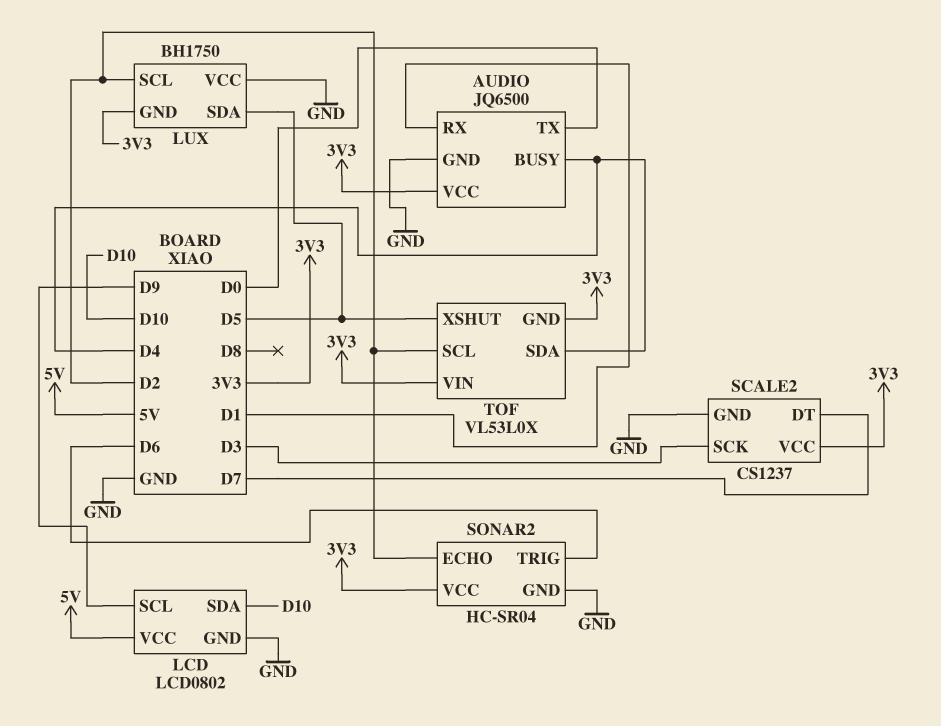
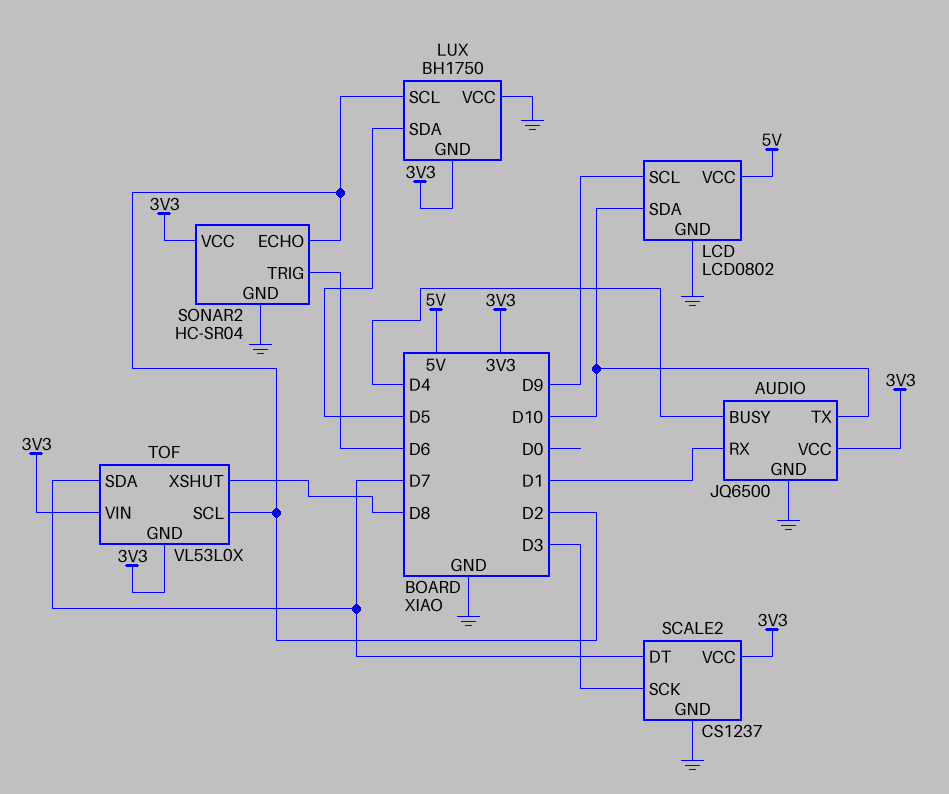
AUDIO pin TX: D0 -> D10
TOF pin SDA: D4 -> D7
TOF pin XSHUT: D5 -> D8

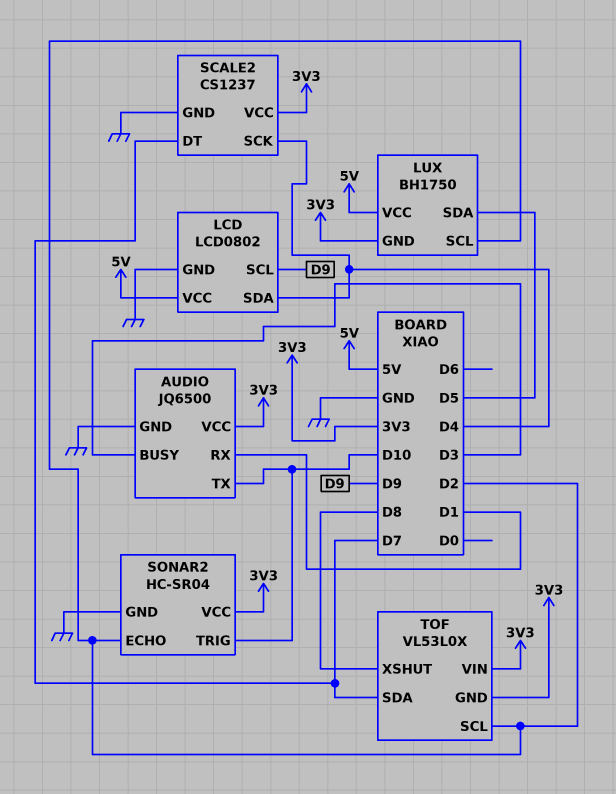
AUDIO pin BUSY: D4 -> D3
LCD pin SDA: D10 -> D4
LUX pin VCC: GND -> 5V
SCALE2 pin SCK: D3 -> D4
SONAR2 pin TRIG: D6 -> D10

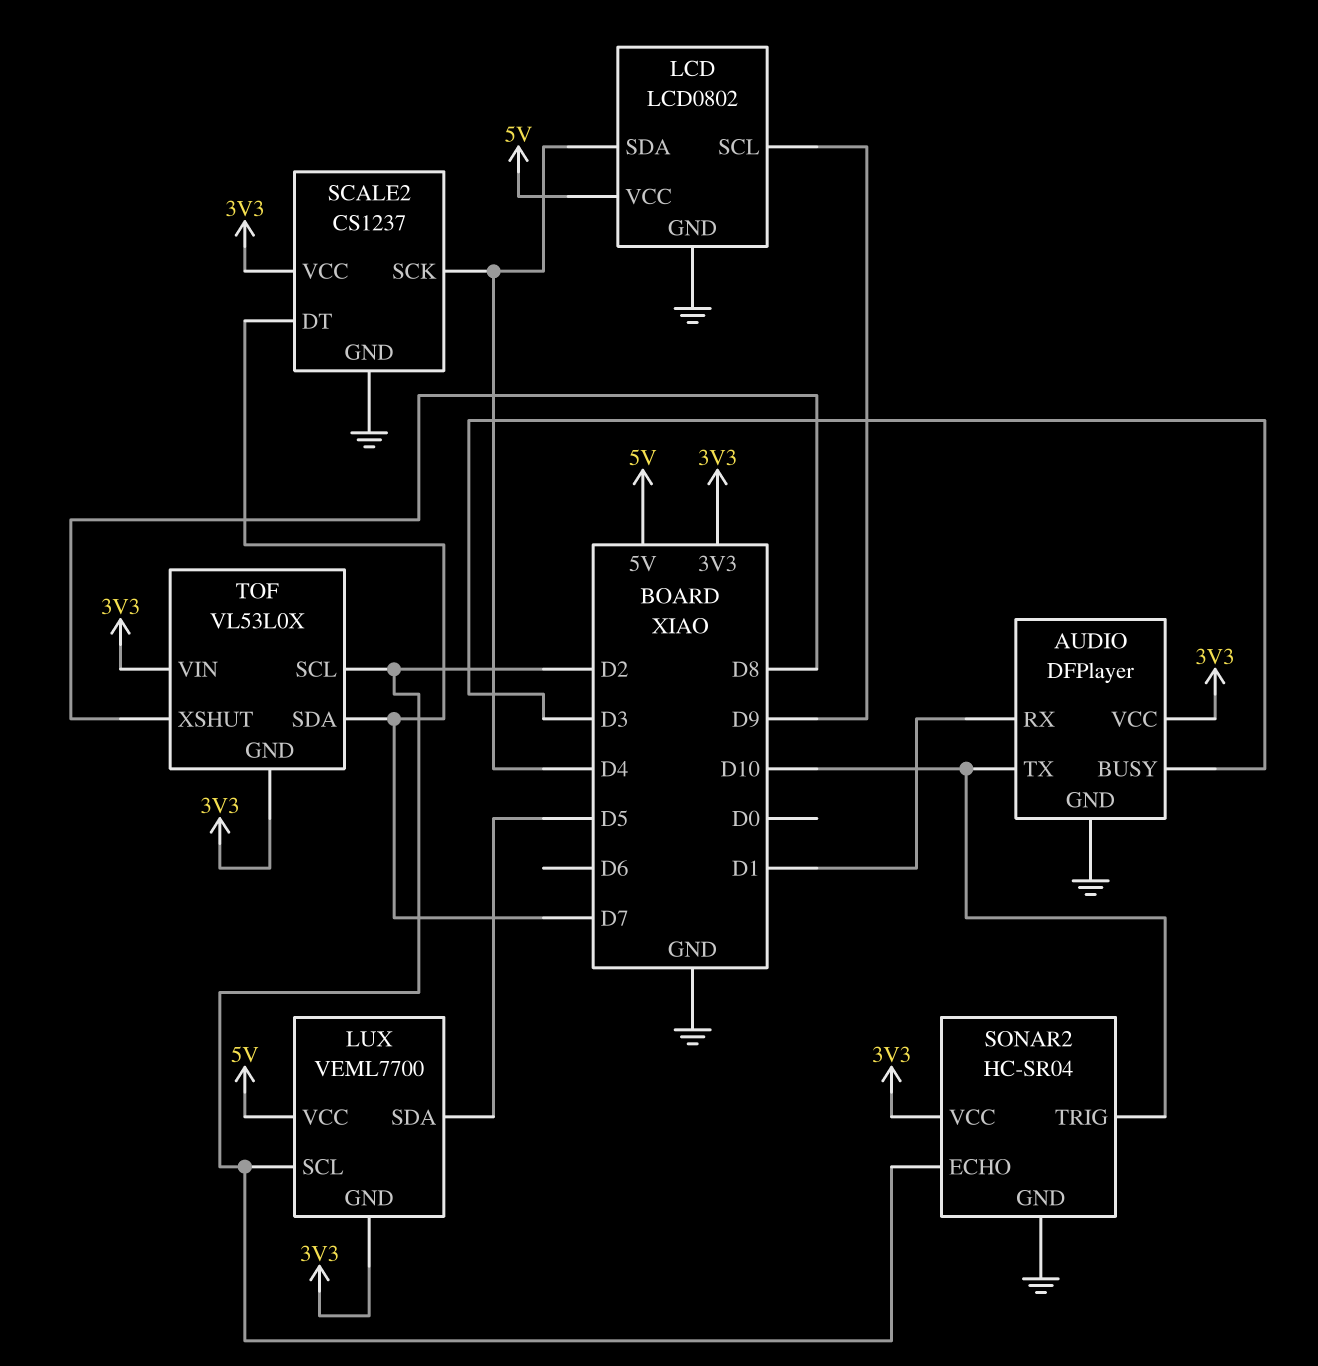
AUDIO: JQ6500 -> DFPlayer
LUX: BH1750 -> VEML7700

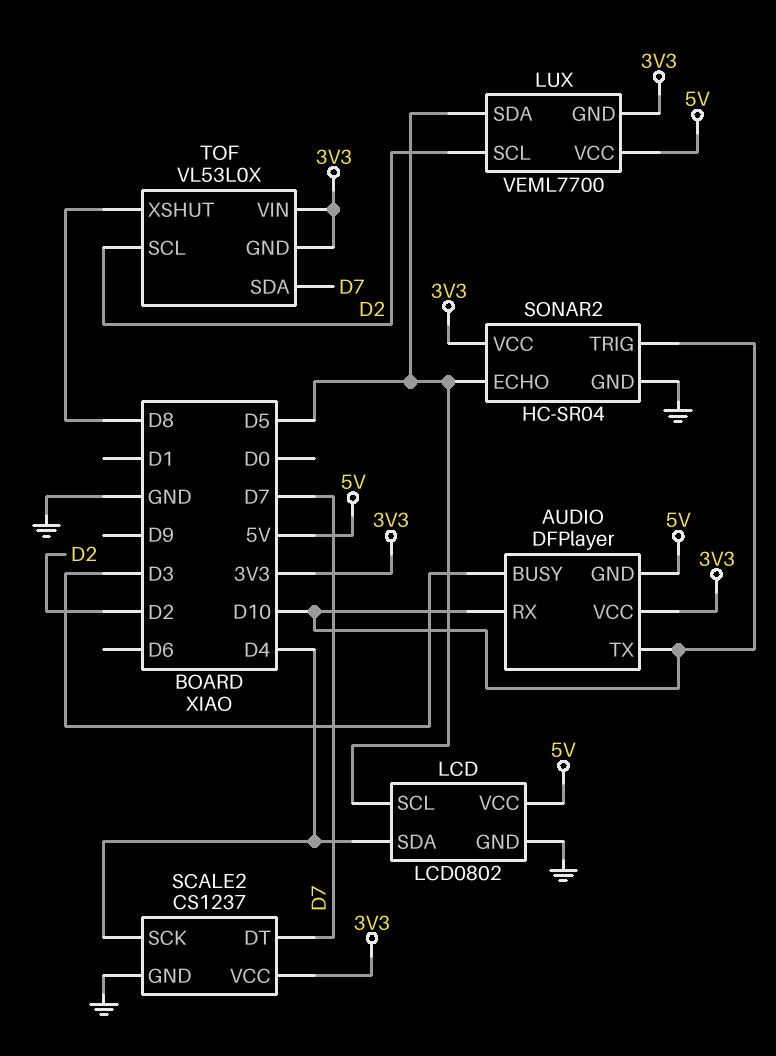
AUDIO pin GND: GND -> 5V
AUDIO pin RX: D1 -> D10
LCD pin SCL: D9 -> D5
SONAR2 pin ECHO: D2 -> D5

